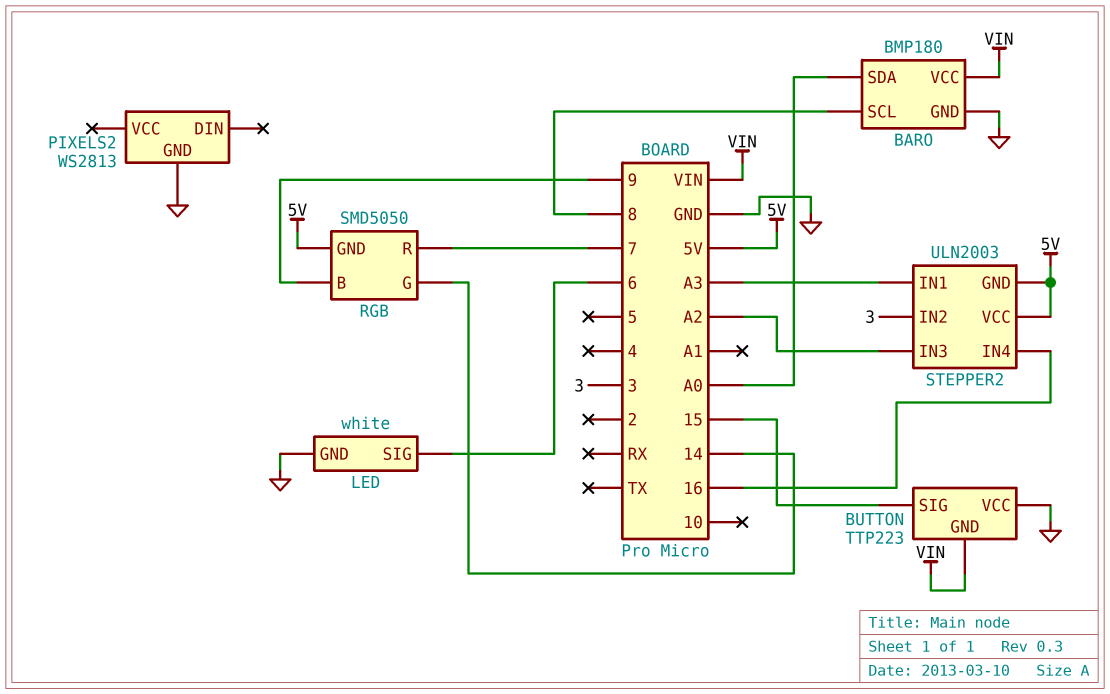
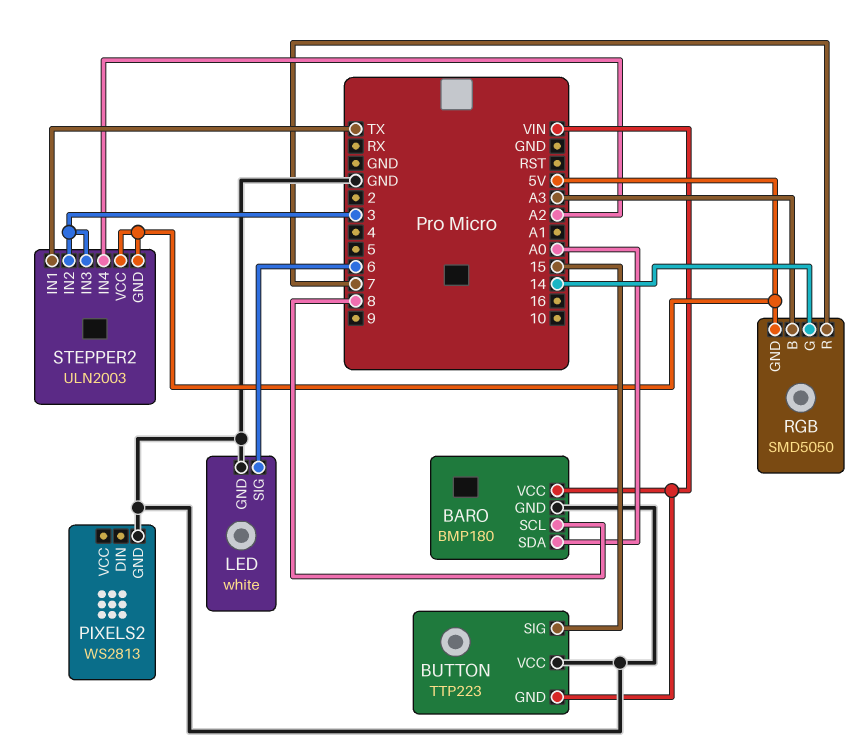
RGB pin B: 9 -> A3
STEPPER2 pin IN1: A3 -> TX
STEPPER2 pin IN3: A2 -> 3
STEPPER2 pin IN4: 16 -> A2

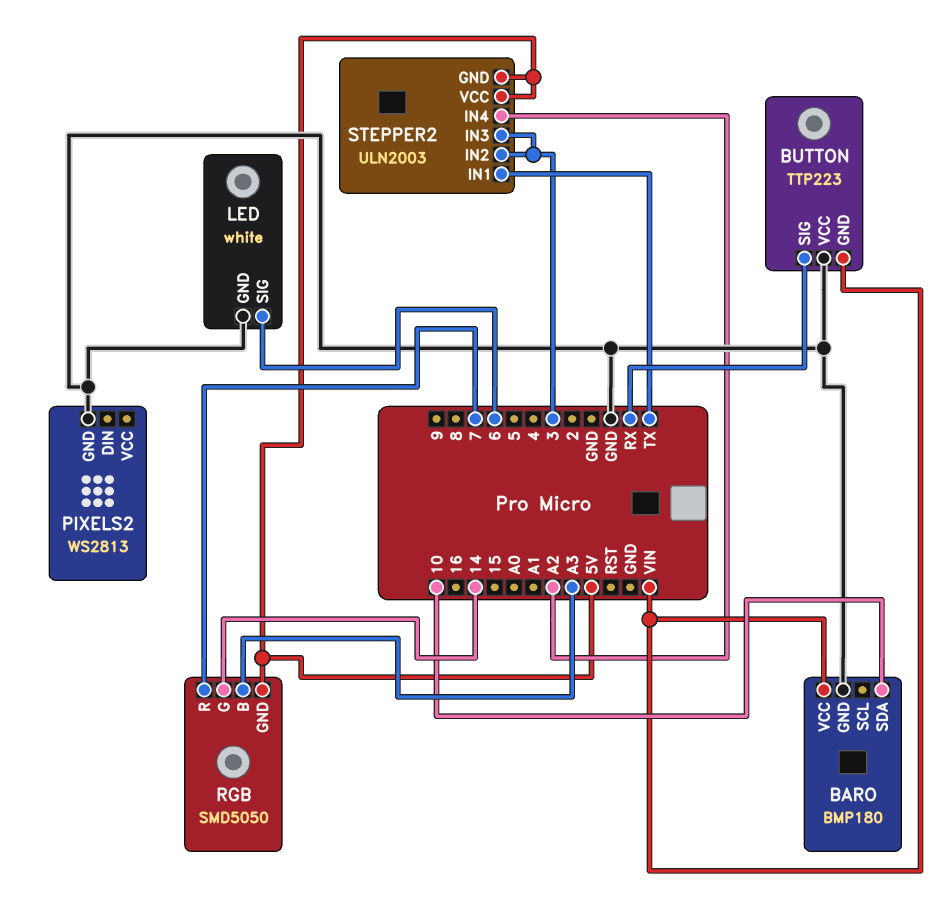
BARO pin SCL: 8 -> none
BARO pin SDA: A0 -> 10
BUTTON pin SIG: 15 -> RX

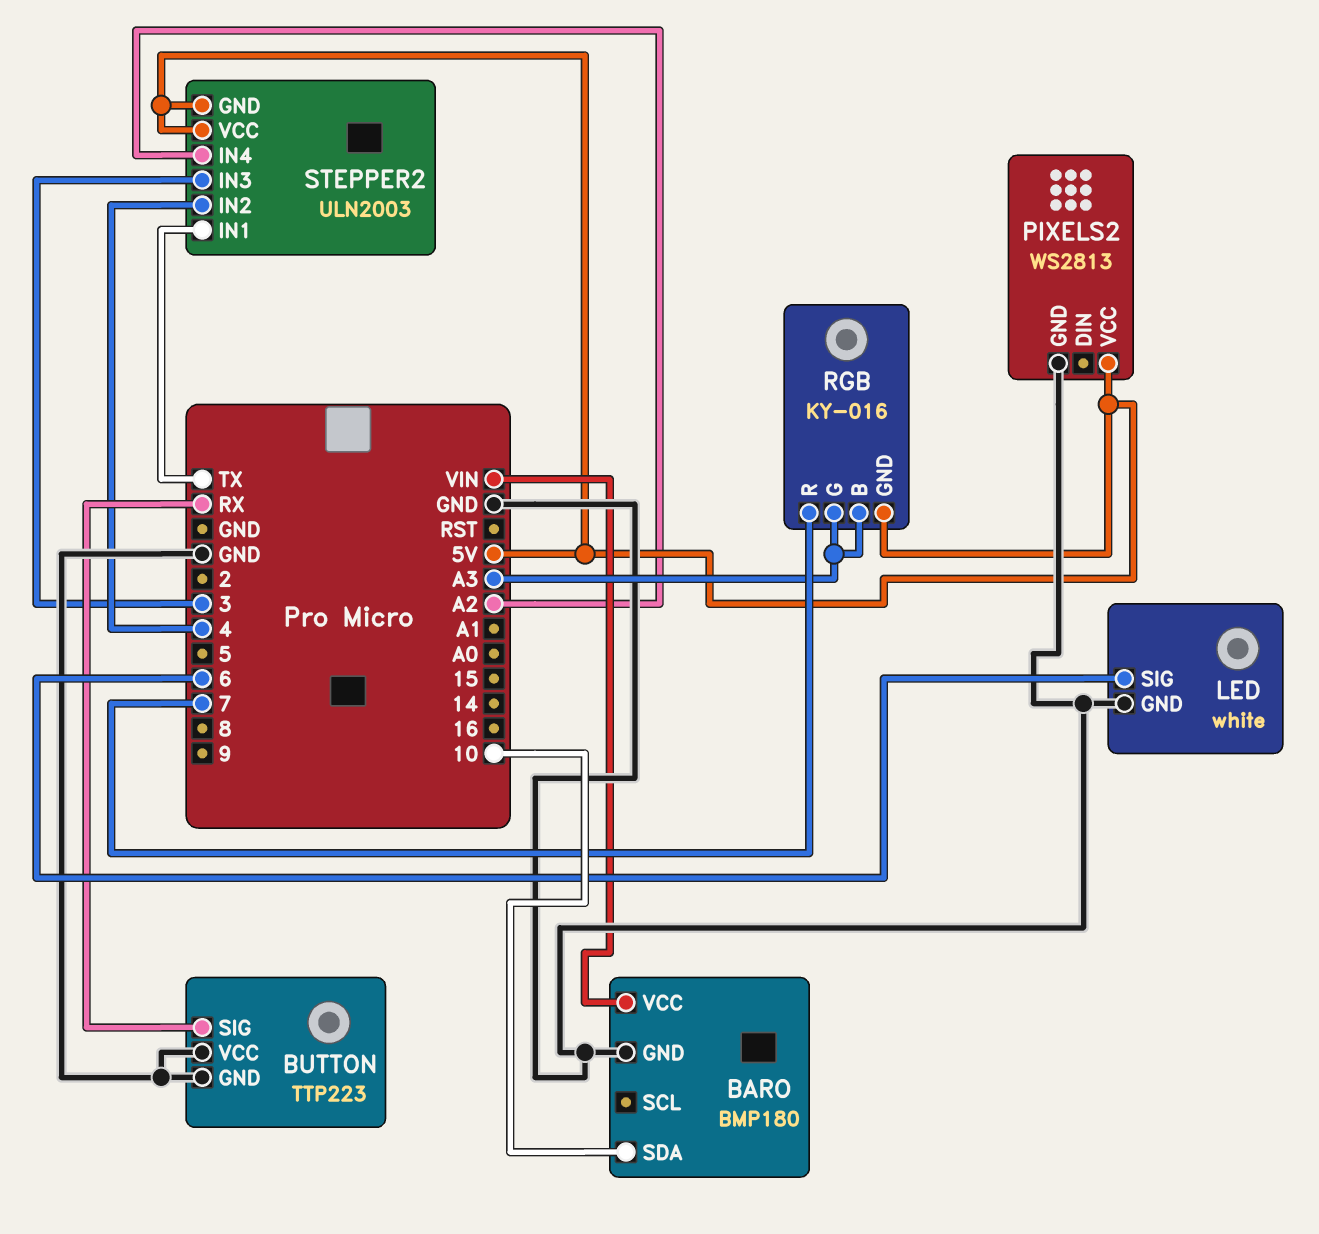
BUTTON pin GND: VIN -> GND
PIXELS2 pin VCC: none -> 5V
RGB: SMD5050 -> KY-016
RGB pin G: 14 -> A3
STEPPER2 pin IN2: 3 -> 4

